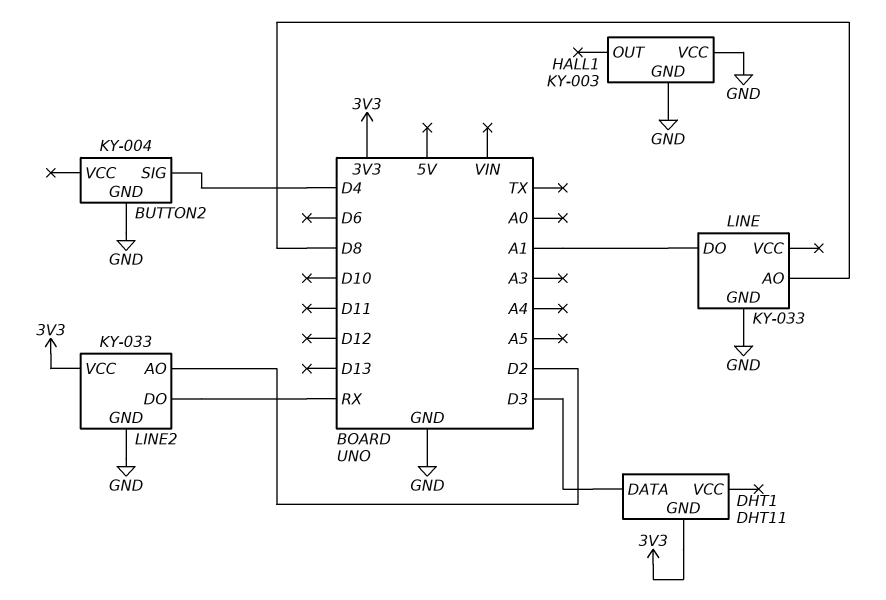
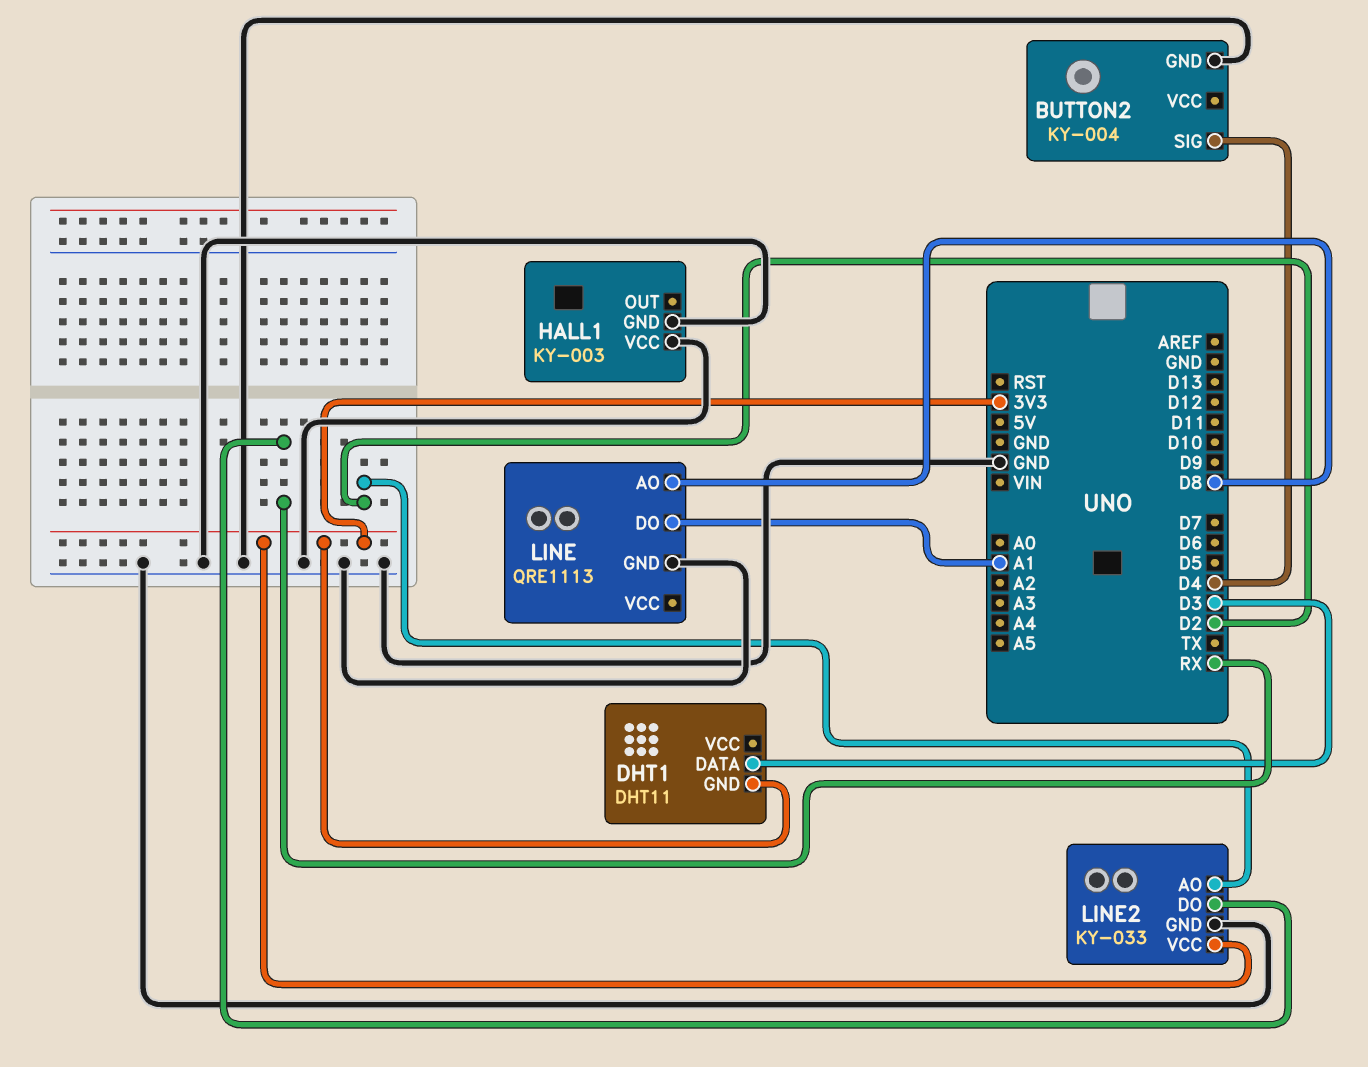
LINE: KY-033 -> QRE1113

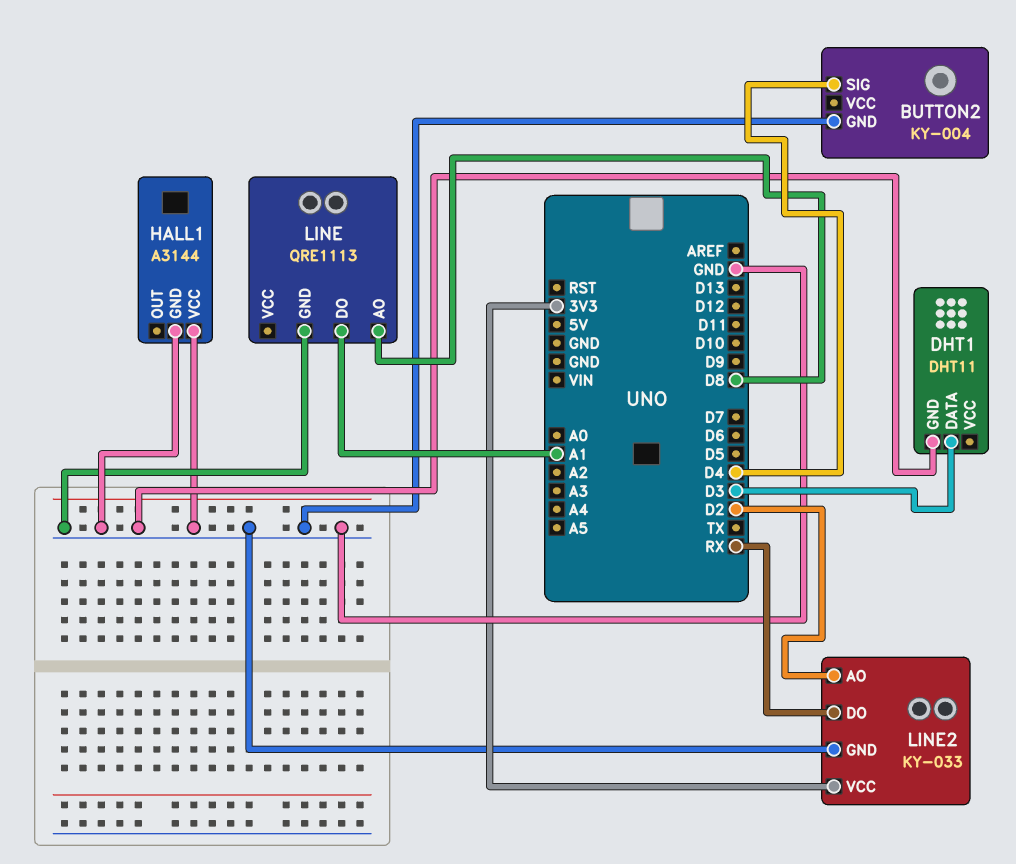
DHT1 pin GND: 3V3 -> GND
HALL1: KY-003 -> A3144

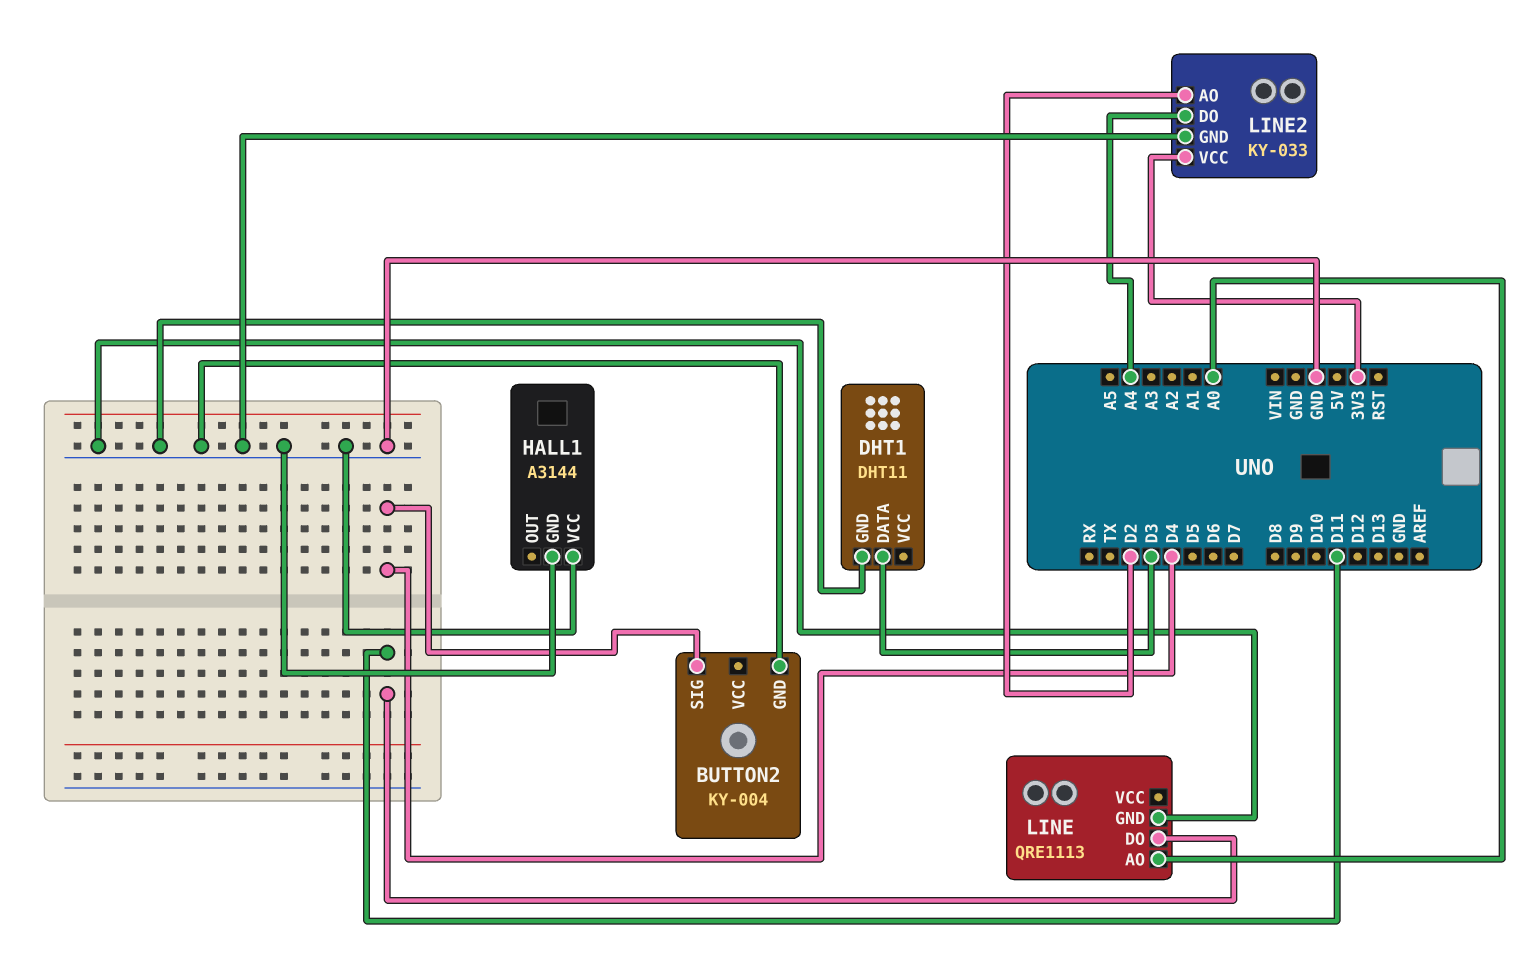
LINE pin AO: D8 -> A0
LINE pin DO: A1 -> D11
LINE2 pin DO: RX -> A4

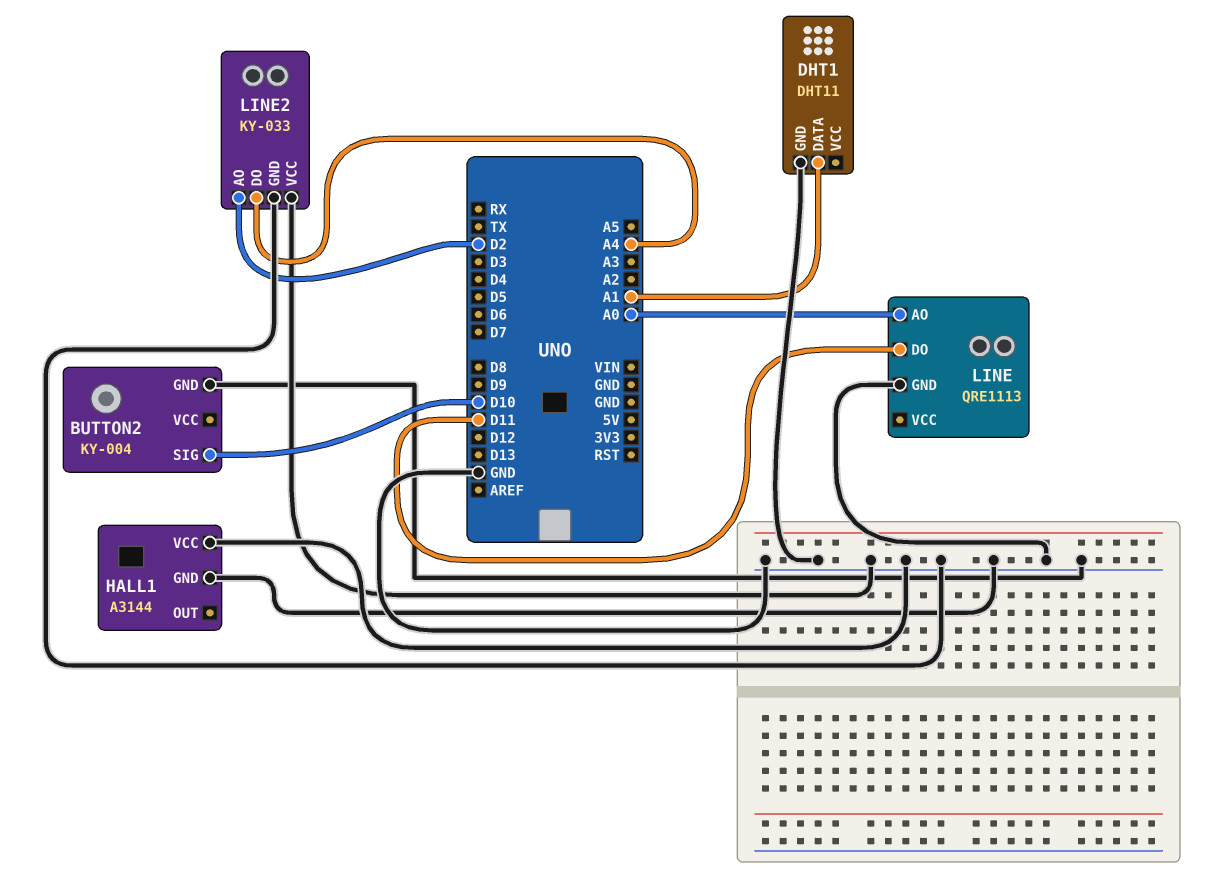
BUTTON2 pin SIG: D4 -> D10
DHT1 pin DATA: D3 -> A1
LINE2 pin VCC: 3V3 -> GND

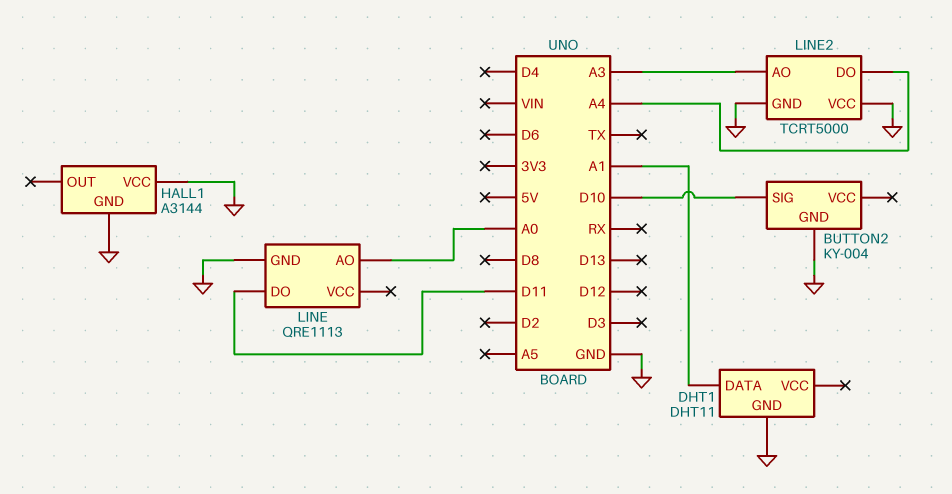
LINE2: KY-033 -> TCRT5000
LINE2 pin AO: D2 -> A3

